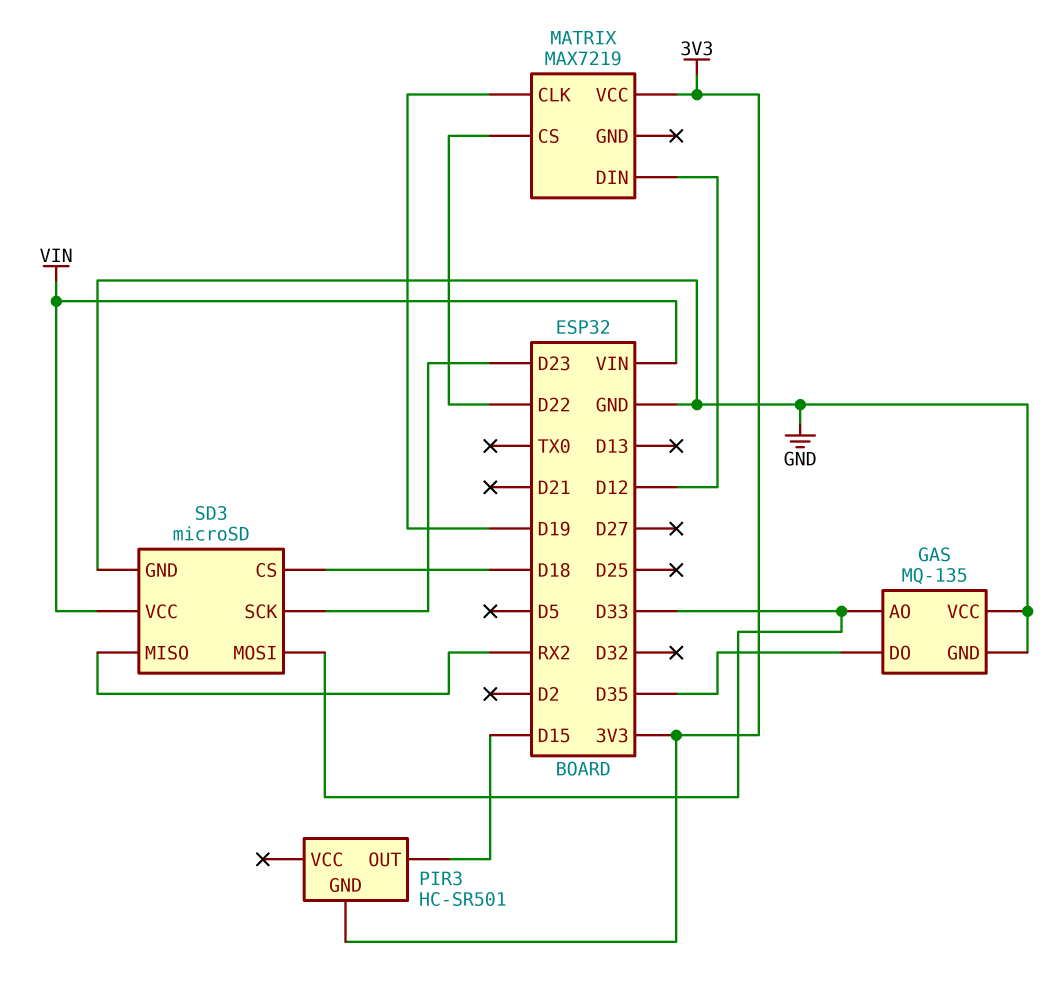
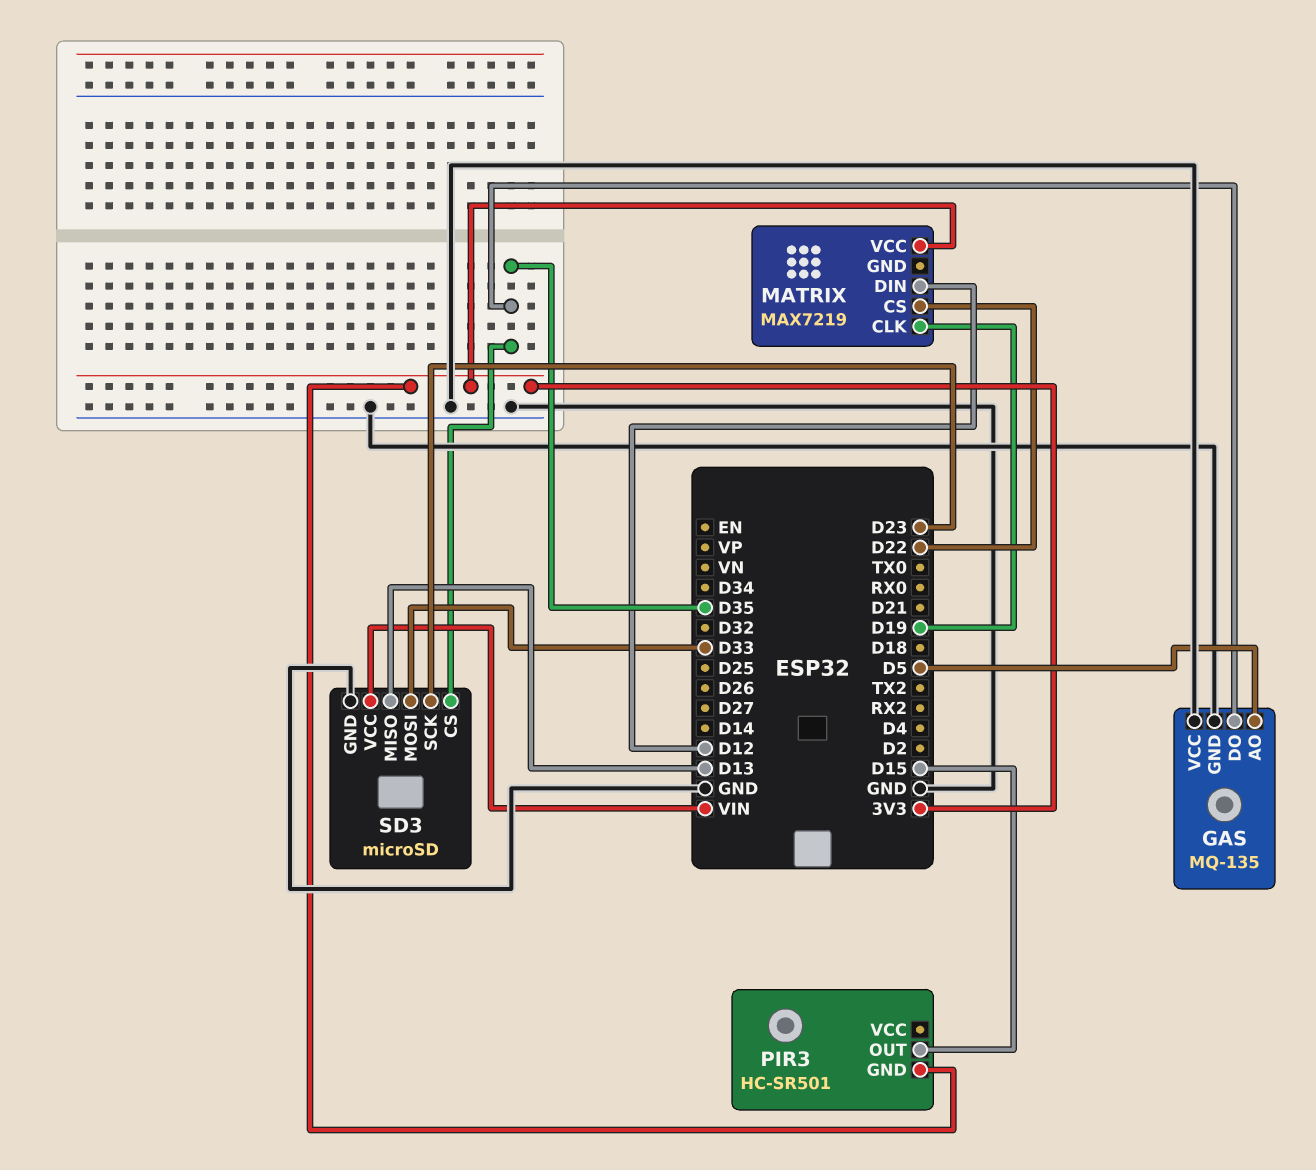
GAS pin AO: D33 -> D5
SD3 pin CS: D18 -> D35
SD3 pin MISO: RX2 -> D13

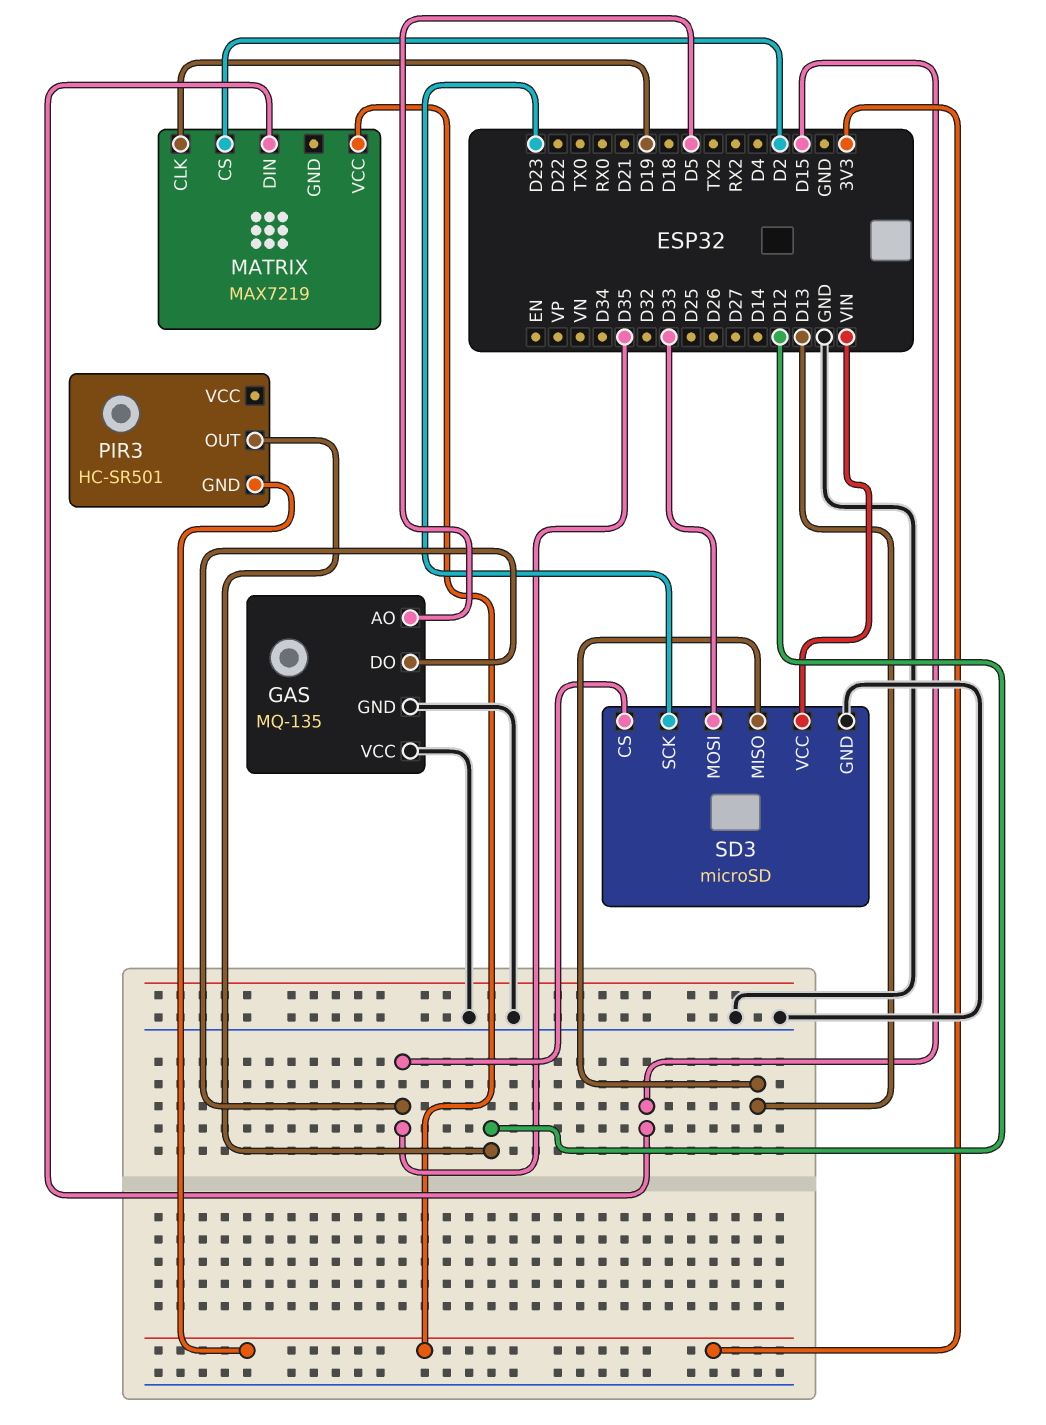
MATRIX pin CS: D22 -> D2
MATRIX pin DIN: D12 -> D15
PIR3 pin OUT: D15 -> D12

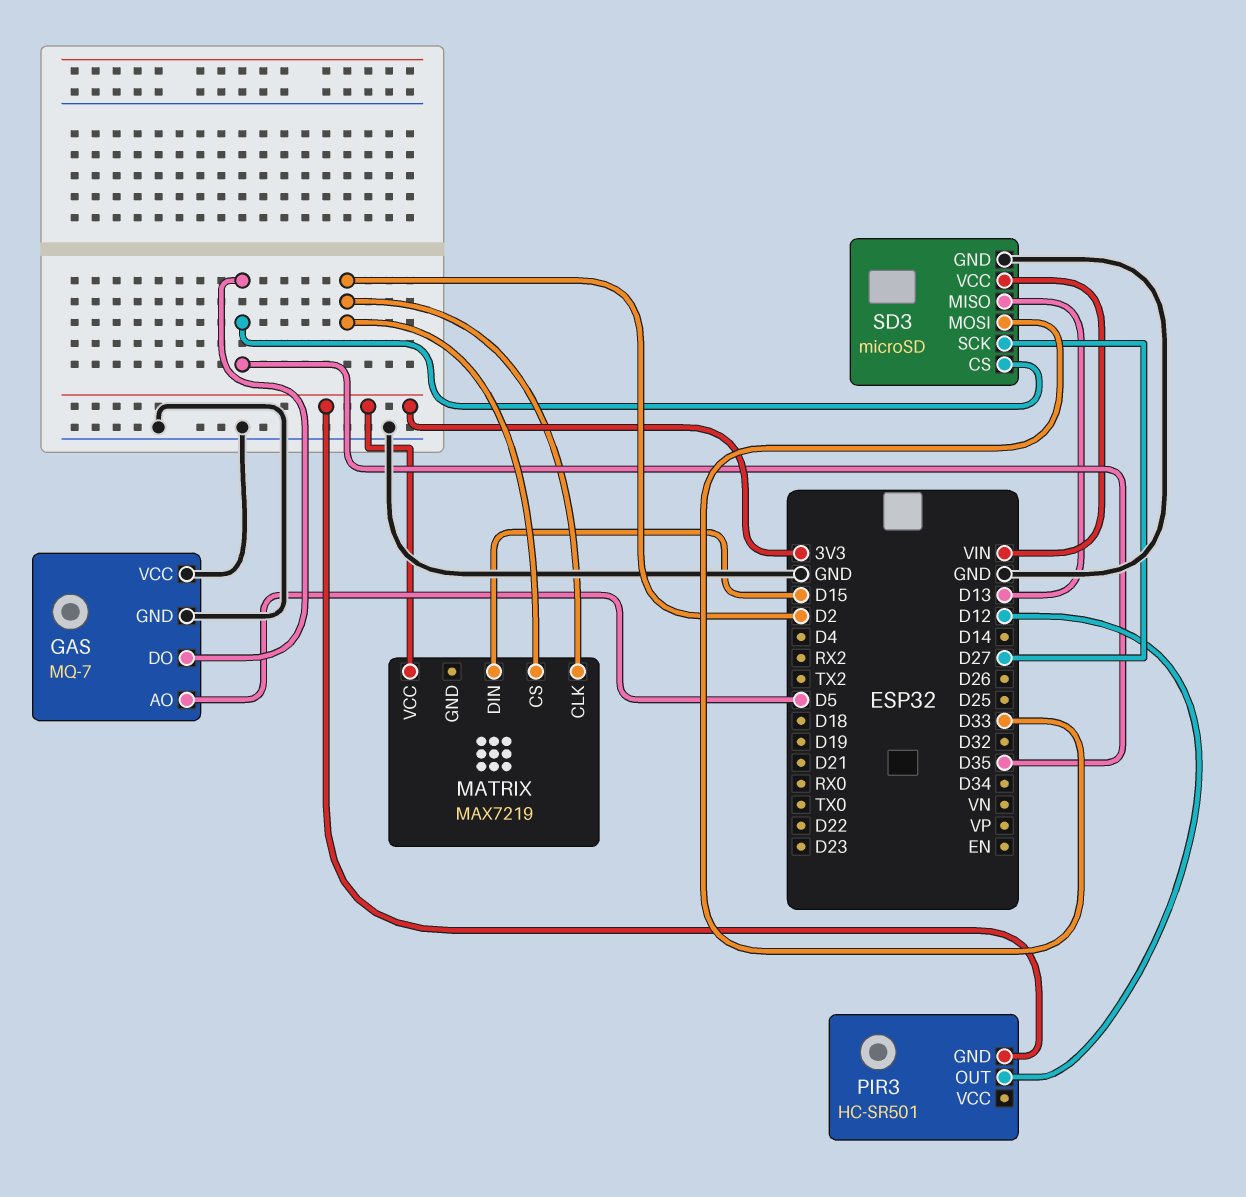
GAS: MQ-135 -> MQ-7
MATRIX pin CLK: D19 -> D2
SD3 pin SCK: D23 -> D27

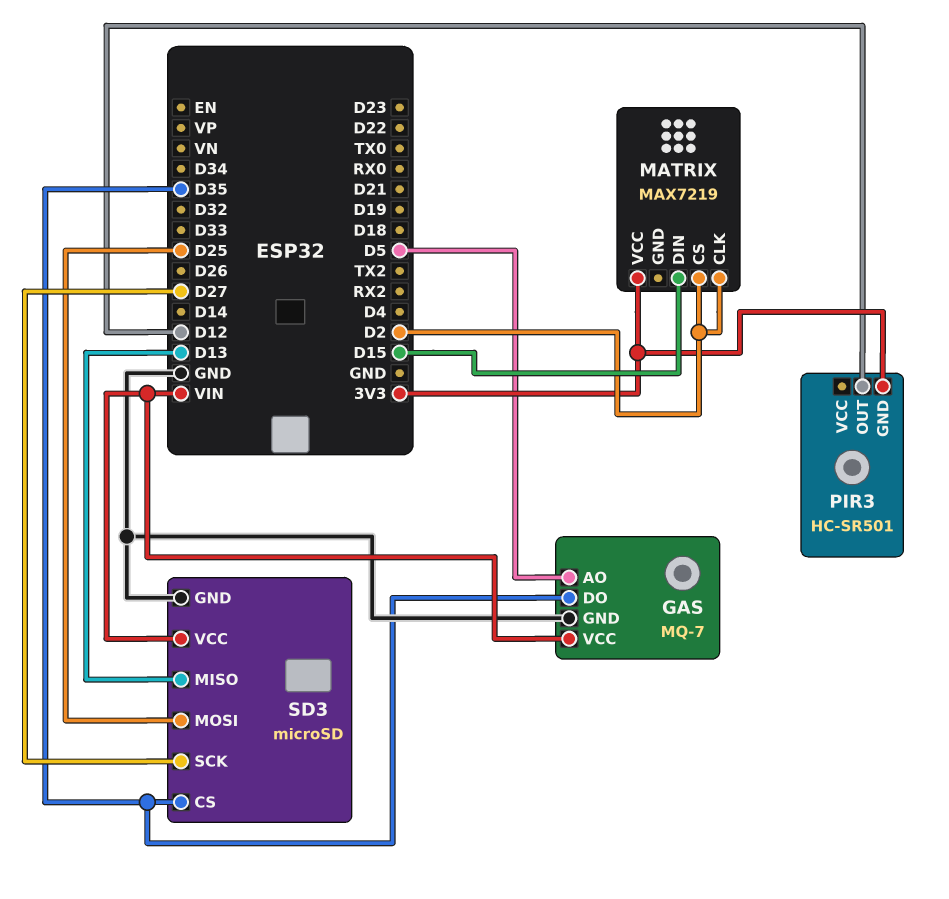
GAS pin VCC: GND -> VIN
SD3 pin MOSI: D33 -> D25

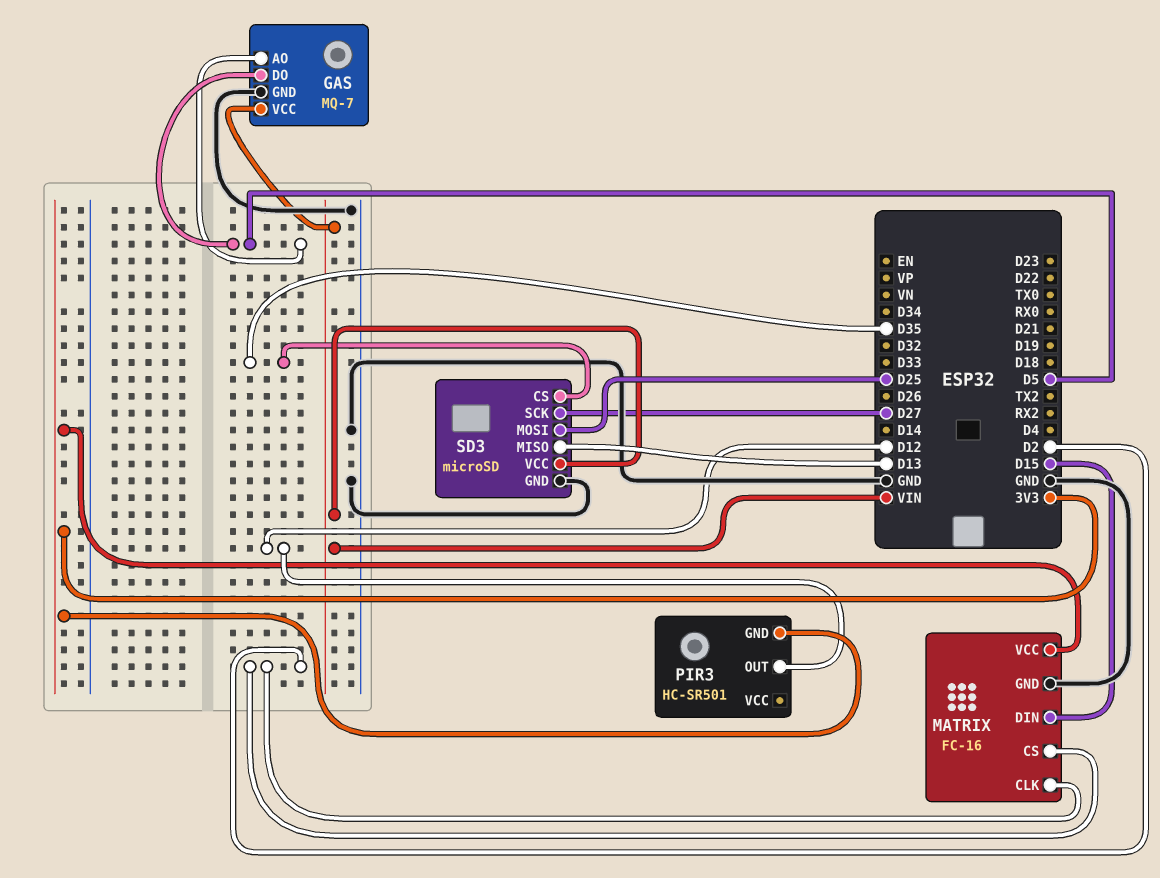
GAS pin DO: D35 -> D5
MATRIX: MAX7219 -> FC-16
MATRIX pin GND: none -> GND

